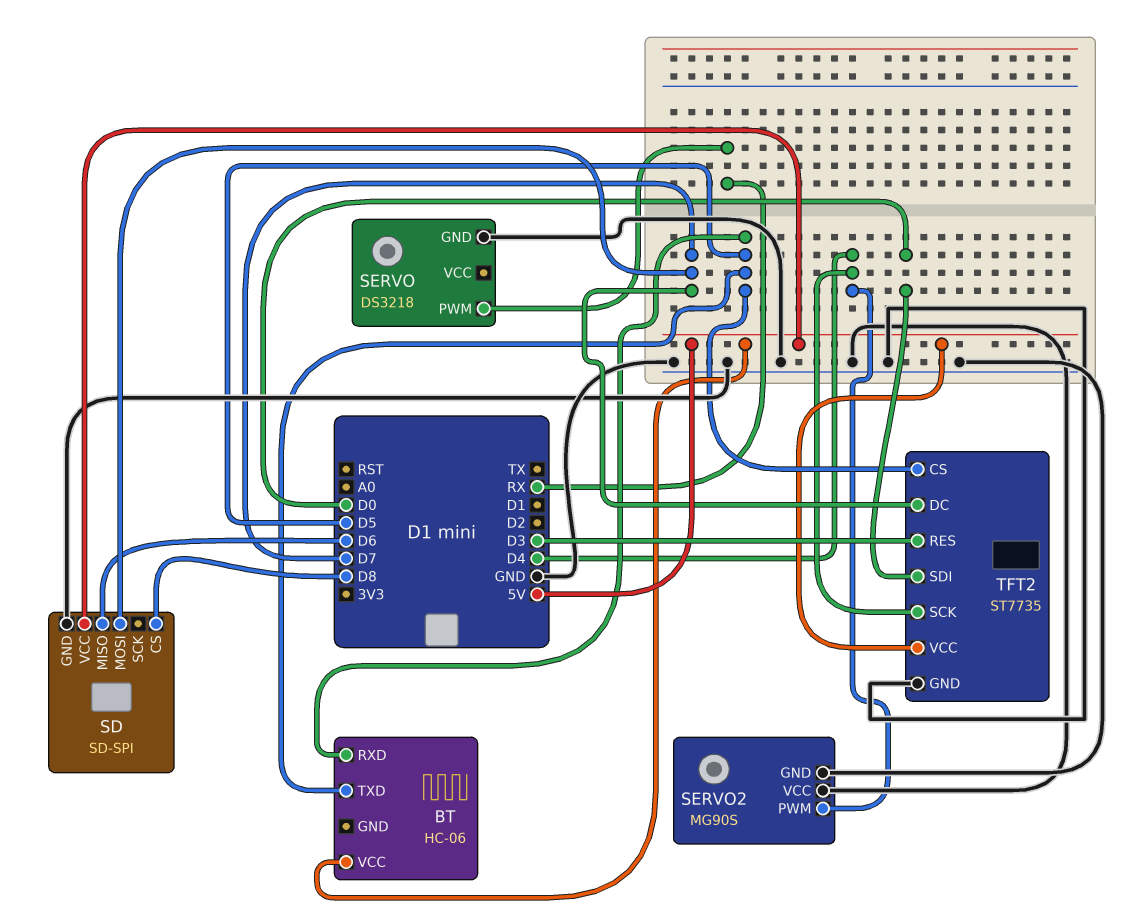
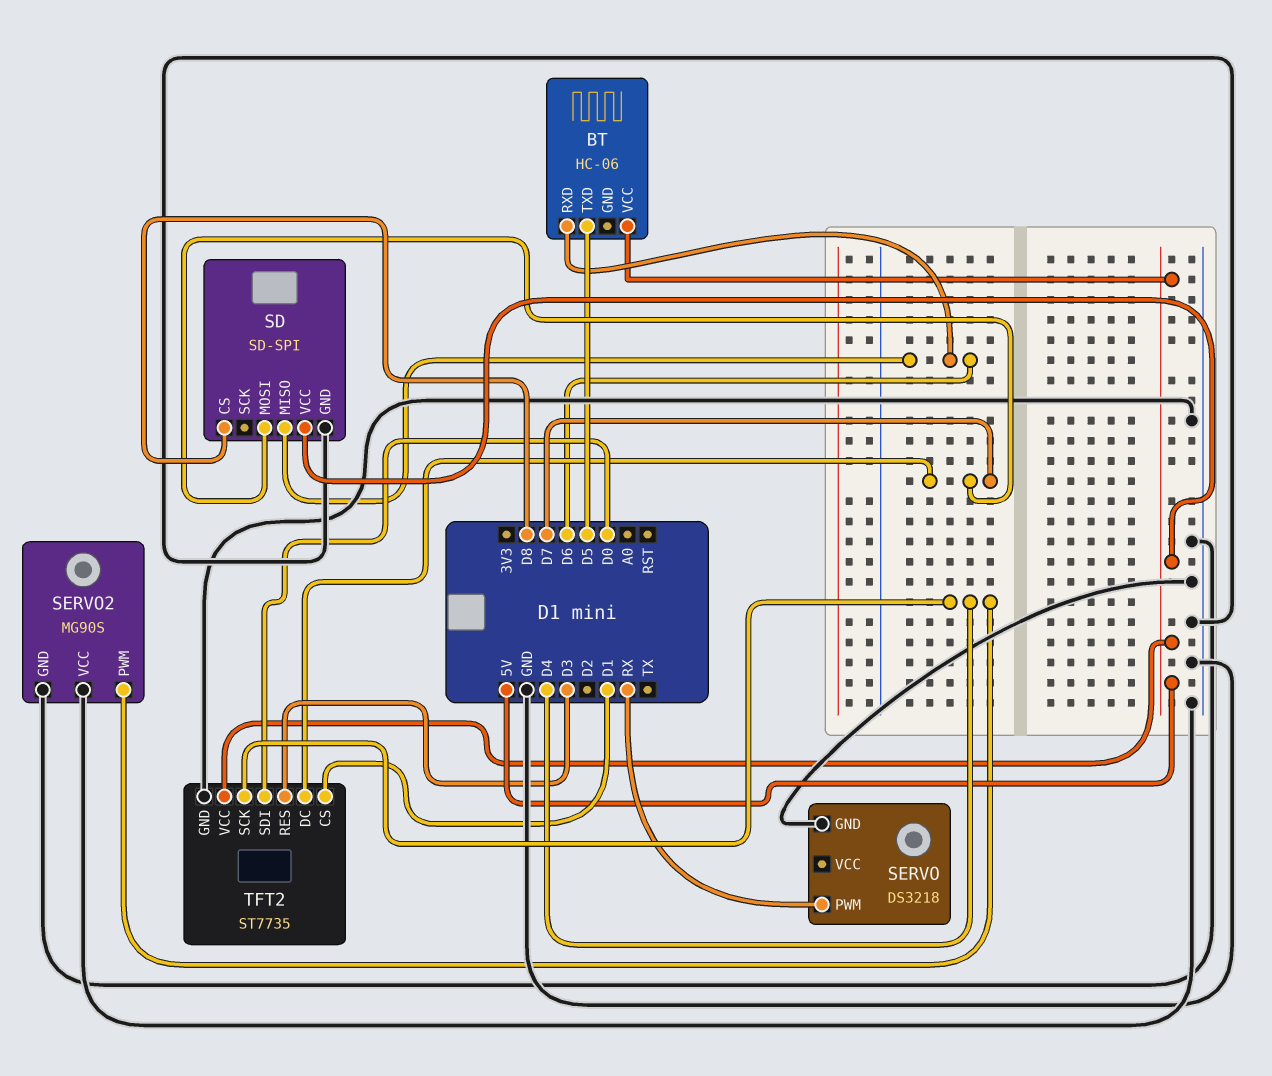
BT pin RXD: D5 -> D6
TFT2 pin CS: D5 -> D1

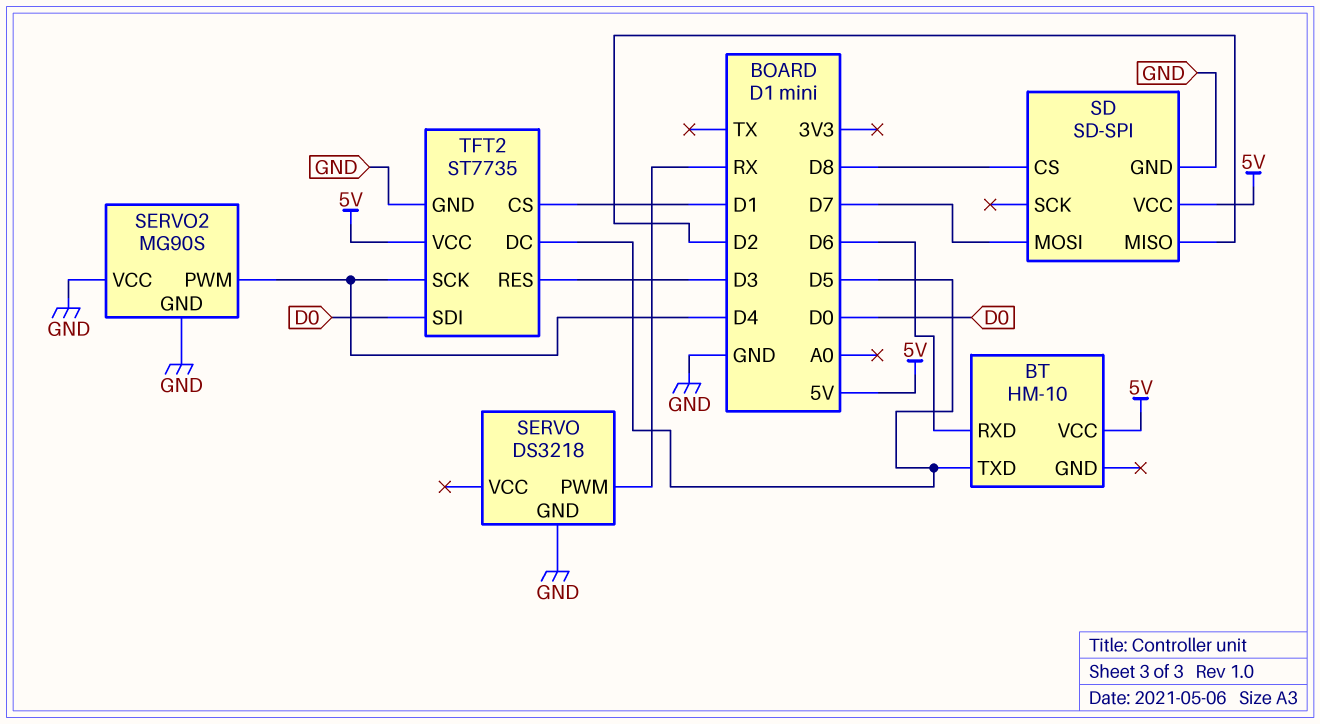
BT: HC-06 -> HM-10
SD pin MISO: D6 -> D2
TFT2 pin DC: D7 -> D5

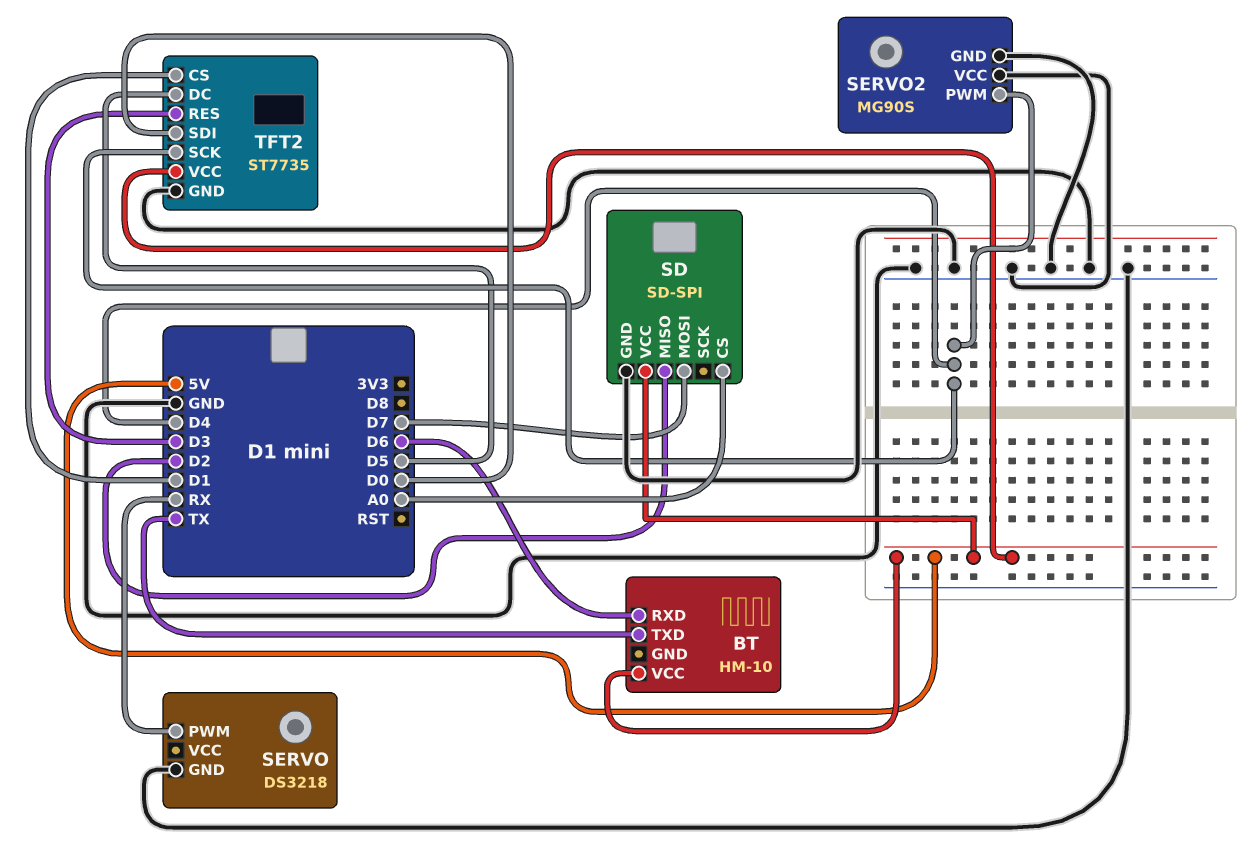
BT pin TXD: D5 -> TX
SD pin CS: D8 -> A0

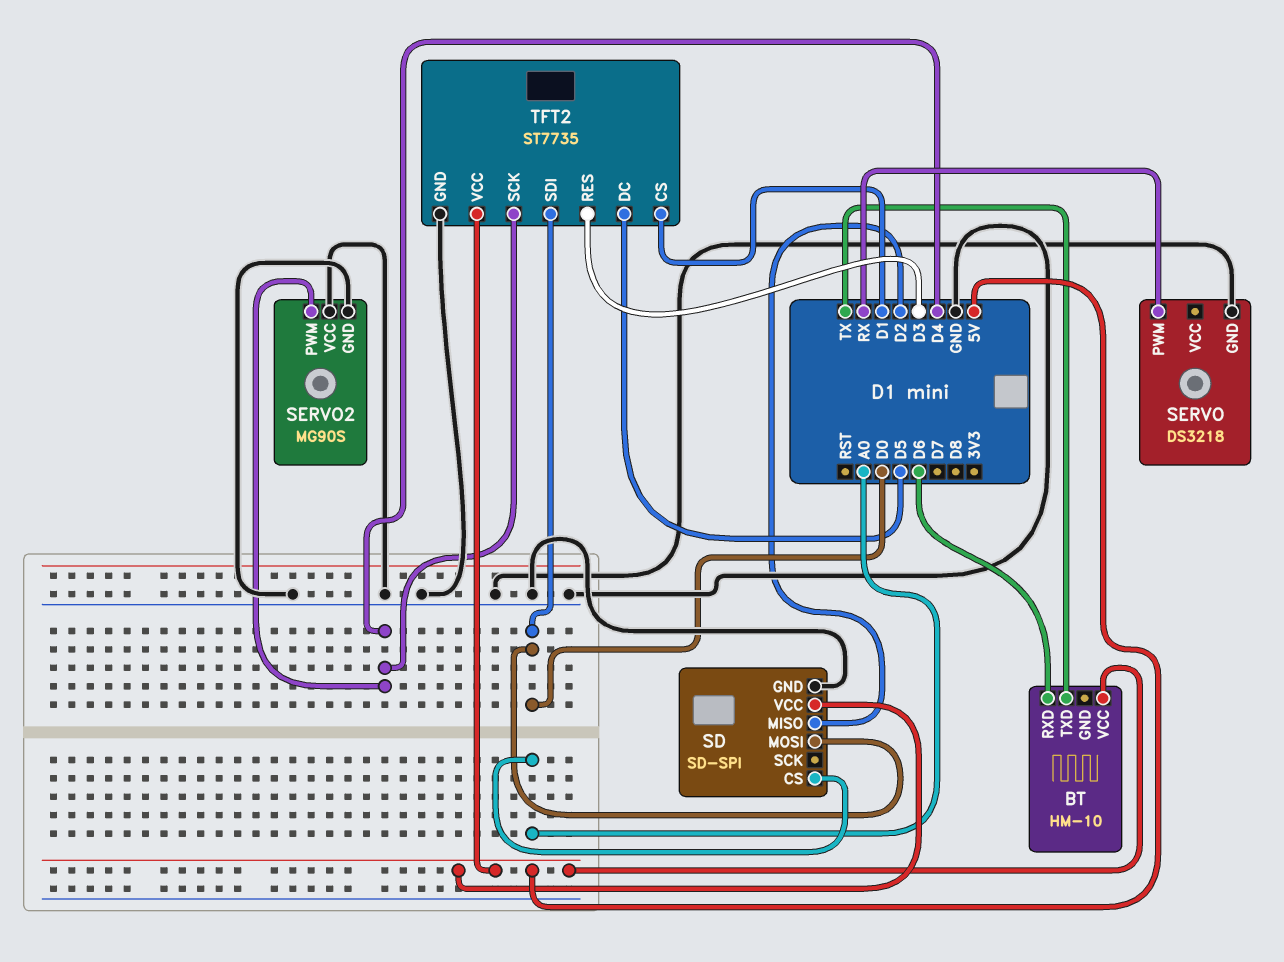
SD pin MOSI: D7 -> D0

